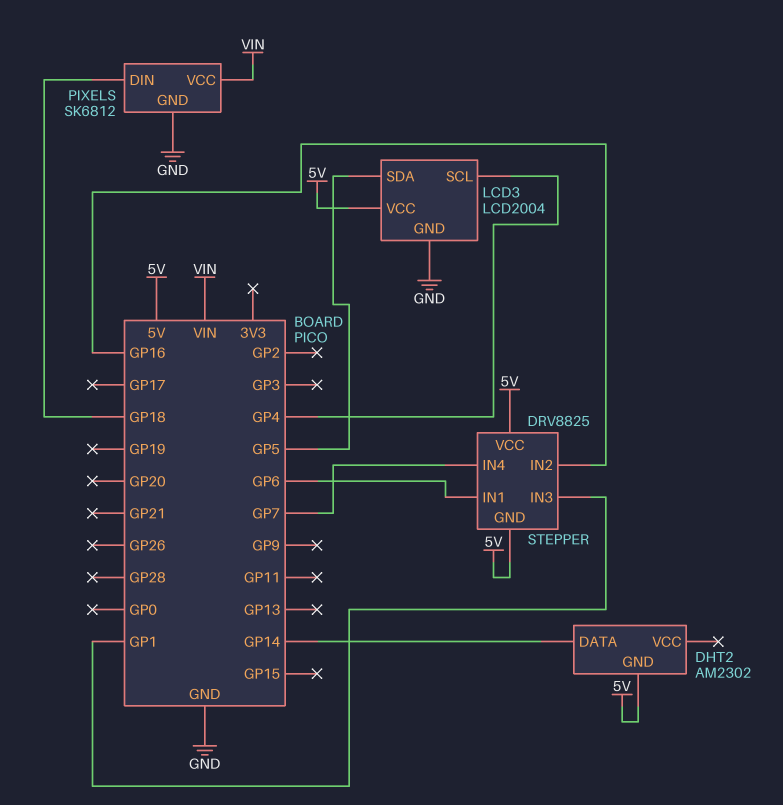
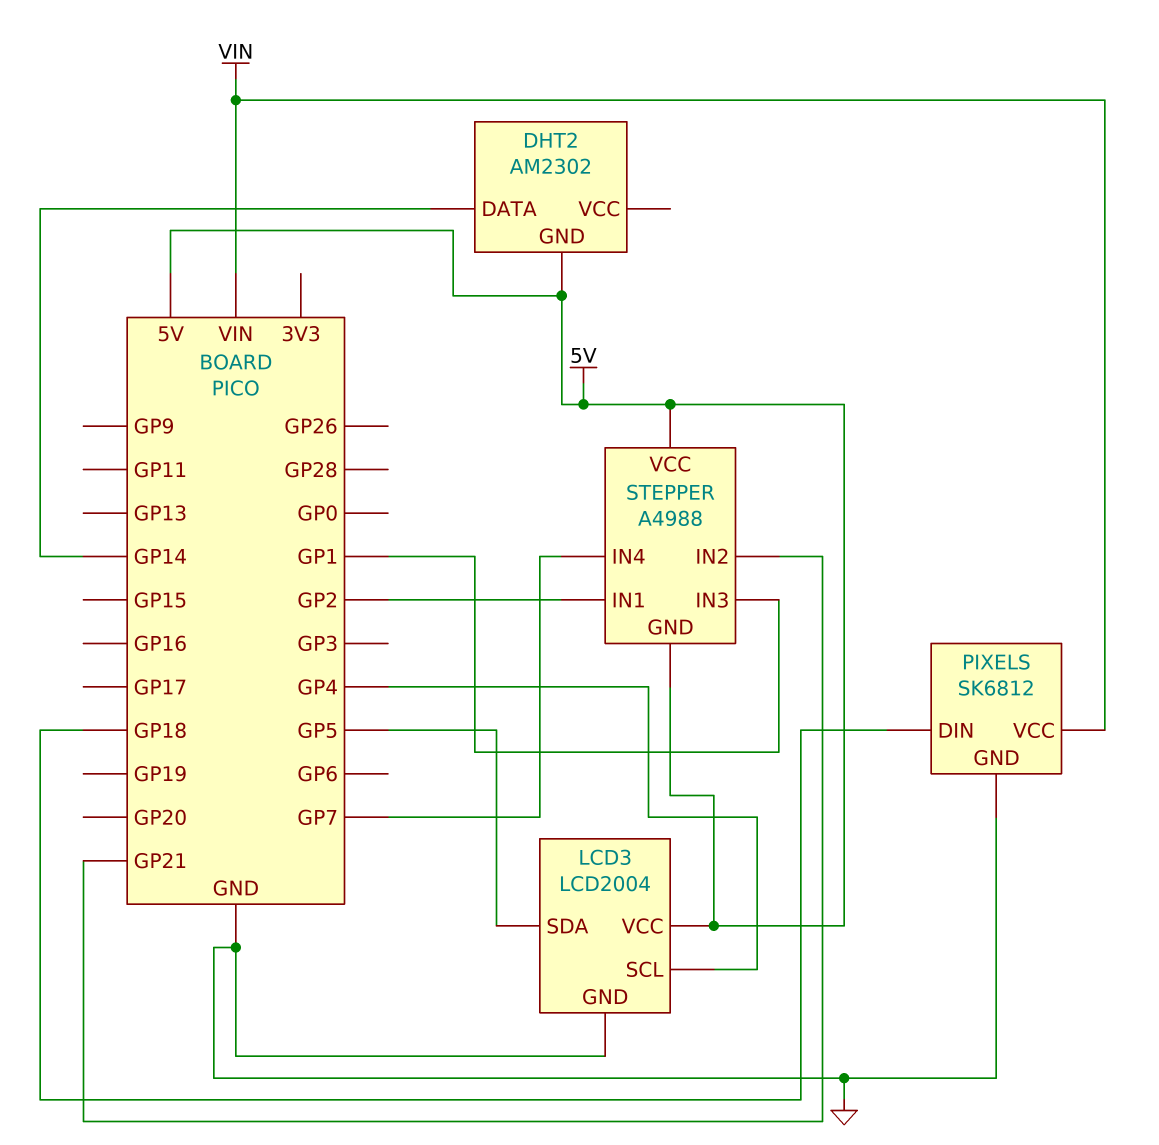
STEPPER: DRV8825 -> A4988
STEPPER pin IN1: GP6 -> GP2
STEPPER pin IN2: GP16 -> GP21

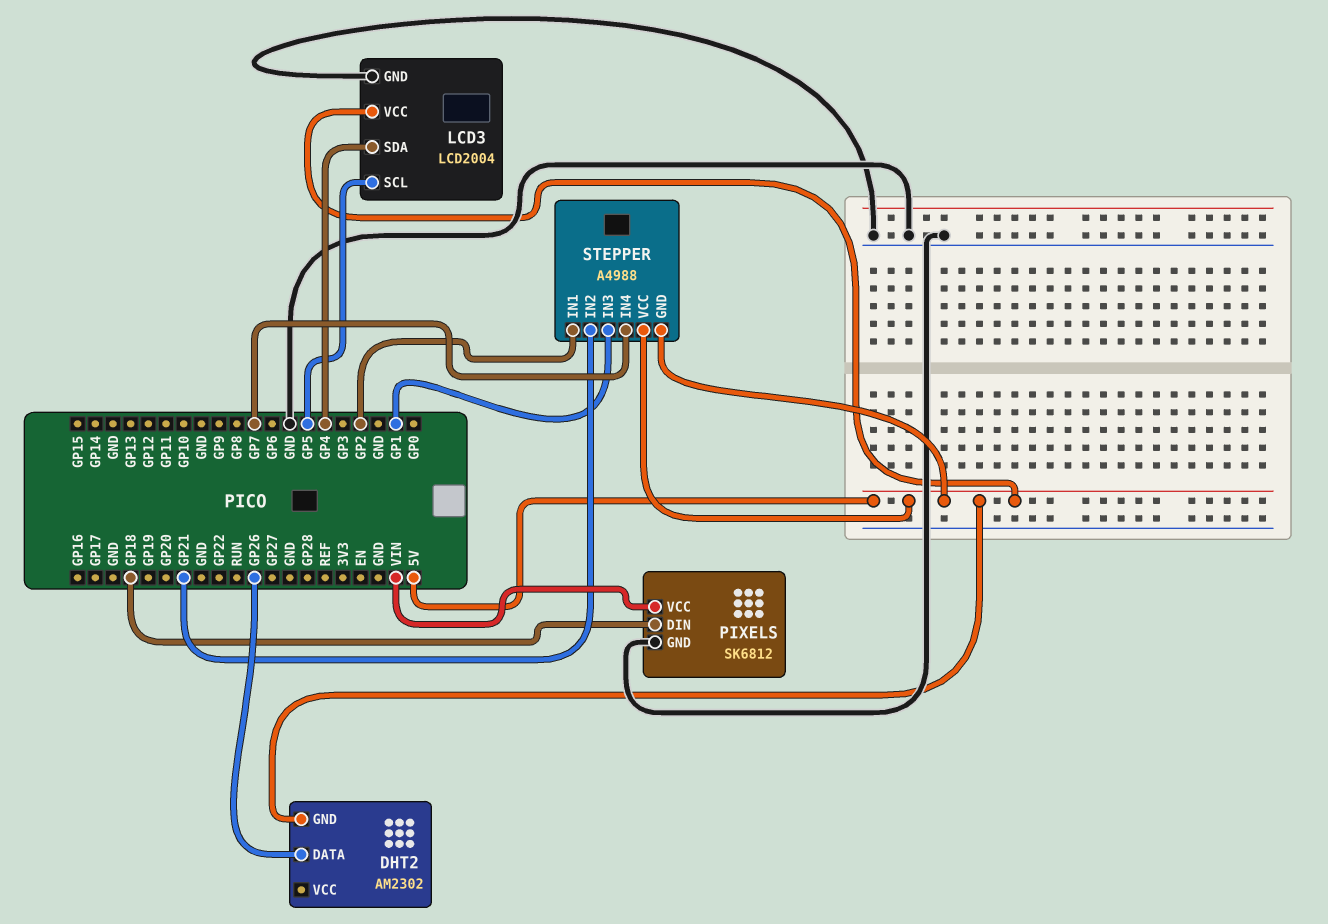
DHT2 pin DATA: GP14 -> GP26
LCD3 pin SCL: GP4 -> GP5
LCD3 pin SDA: GP5 -> GP4

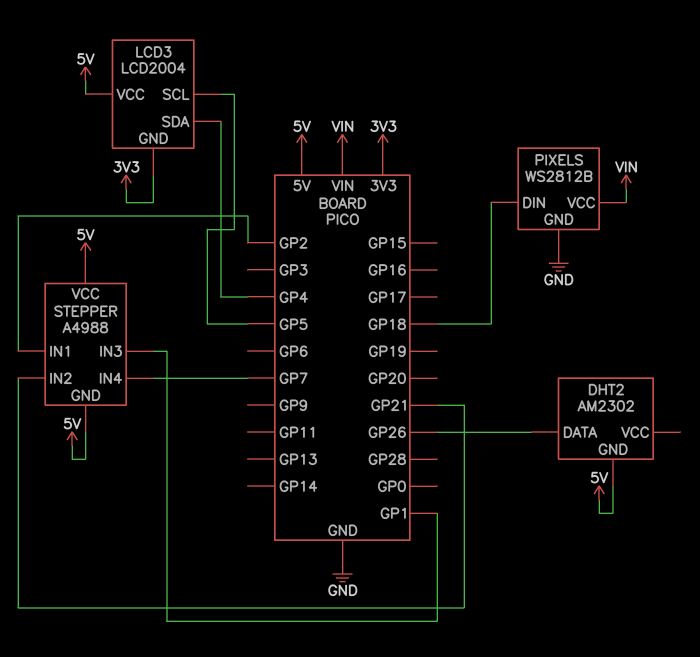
LCD3 pin GND: GND -> 3V3
PIXELS: SK6812 -> WS2812B

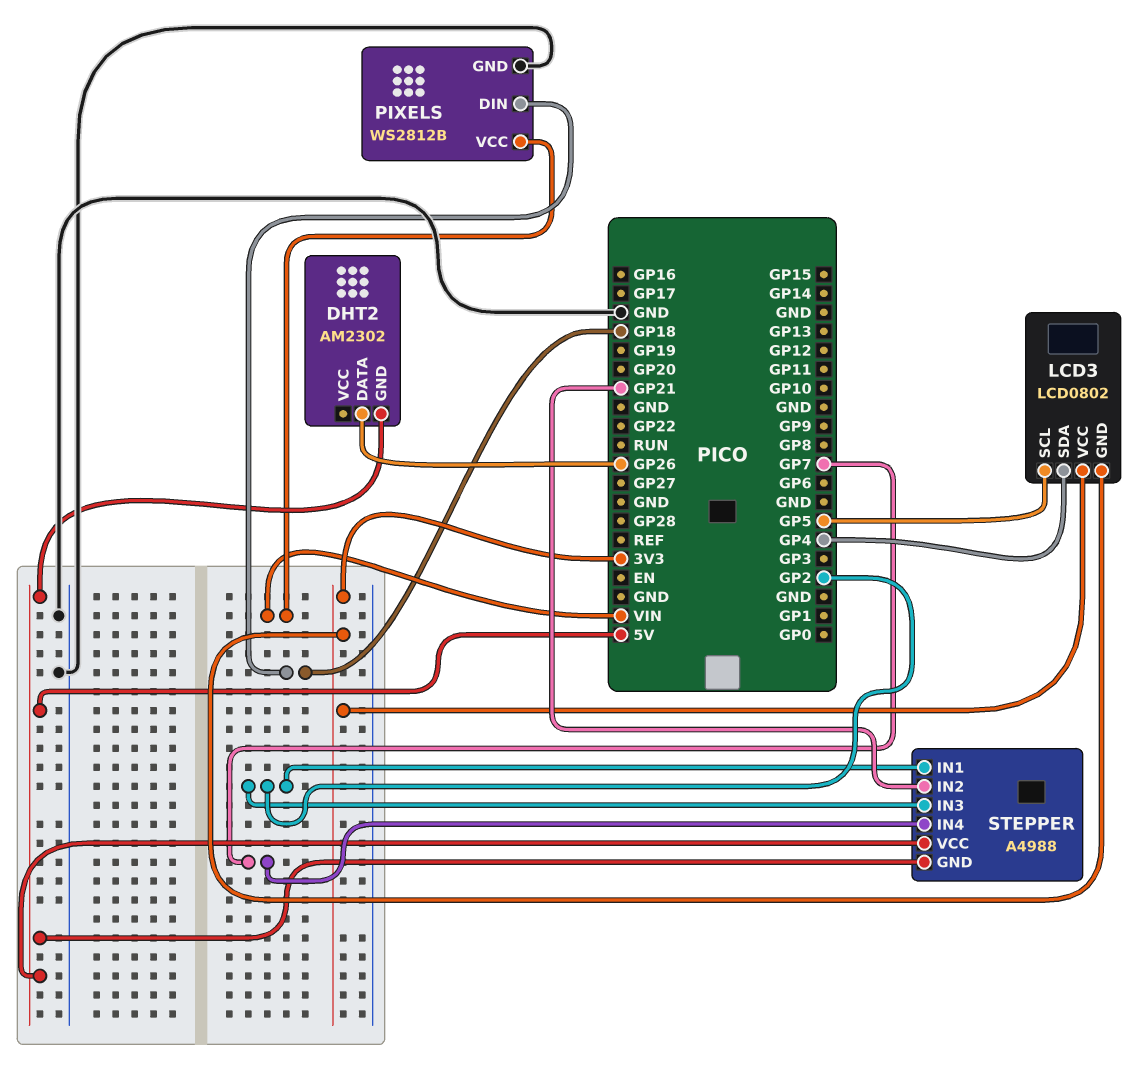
LCD3: LCD2004 -> LCD0802
LCD3 pin VCC: 5V -> 3V3
STEPPER pin IN3: GP1 -> GP2

